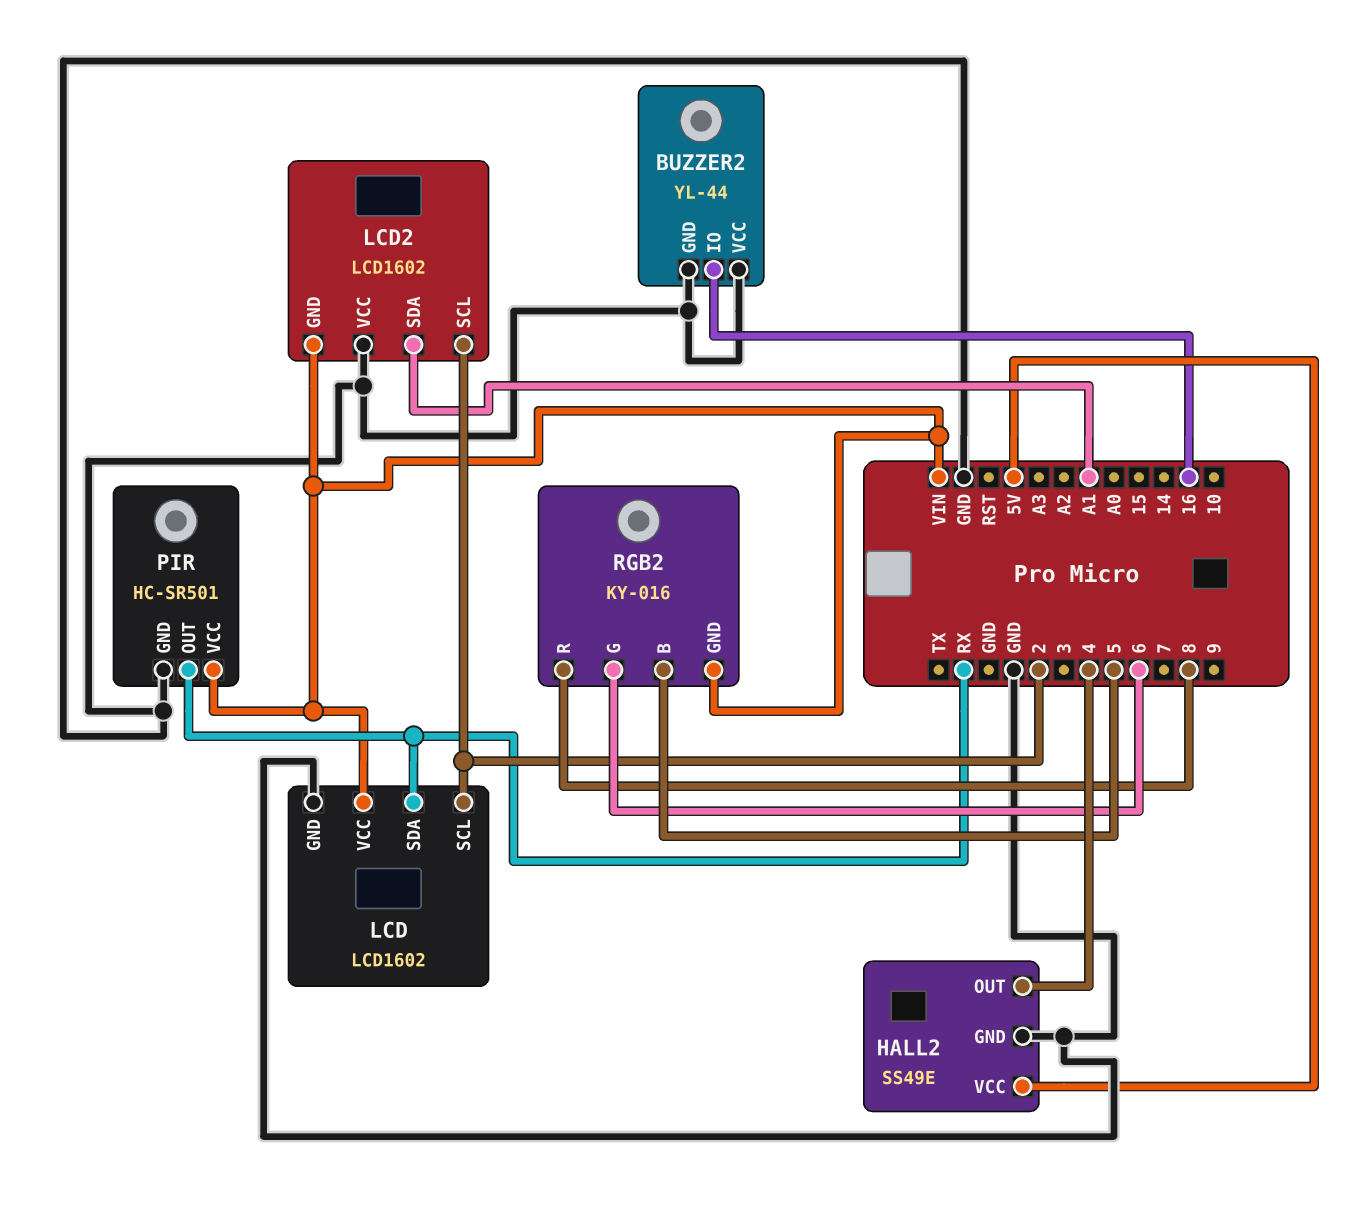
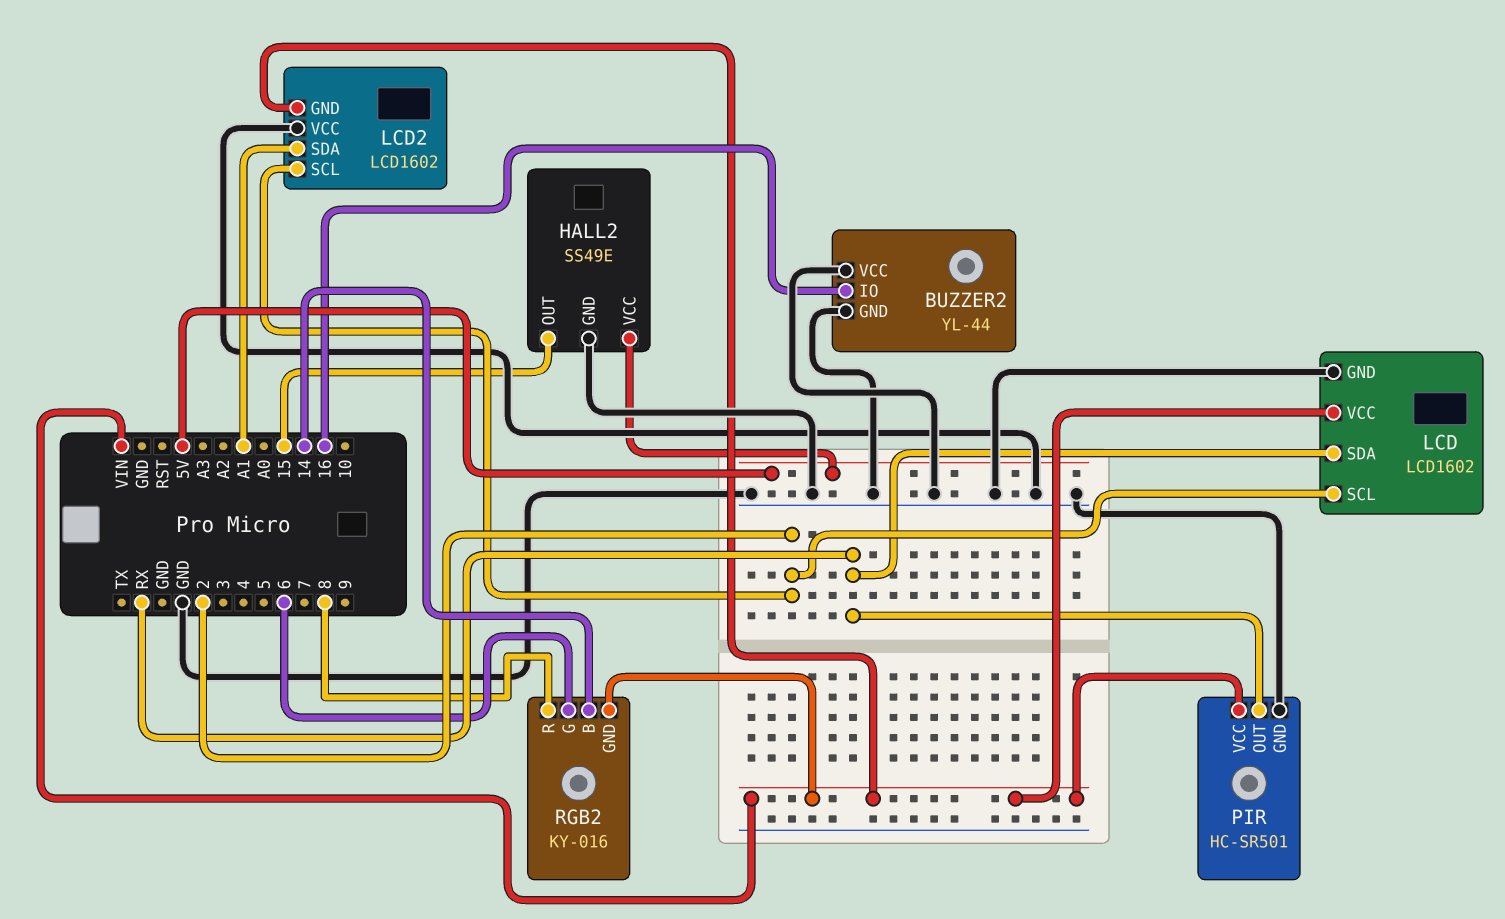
HALL2 pin OUT: 4 -> 15
RGB2 pin B: 5 -> 14

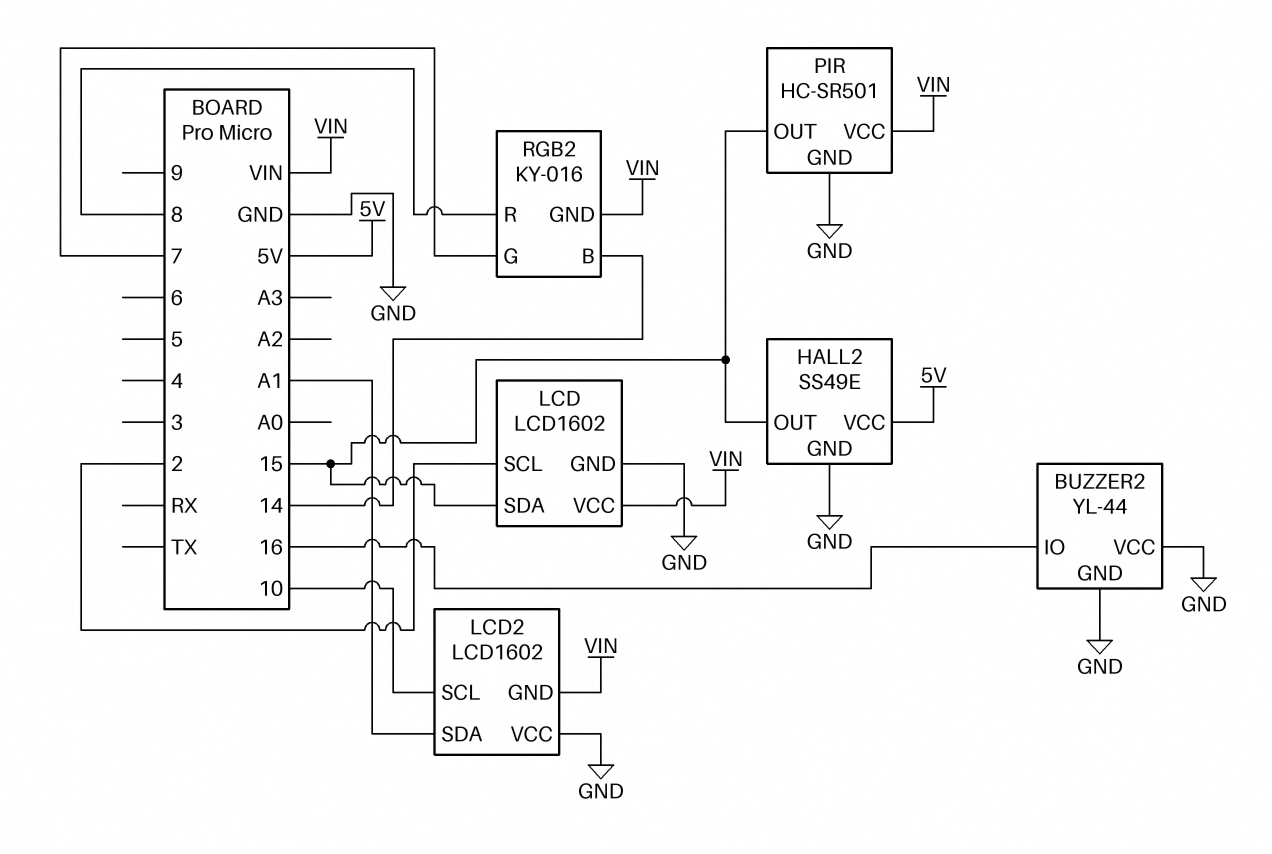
LCD pin SDA: RX -> 15
LCD2 pin SCL: 2 -> 10
PIR pin OUT: RX -> 15
RGB2 pin G: 6 -> 7

